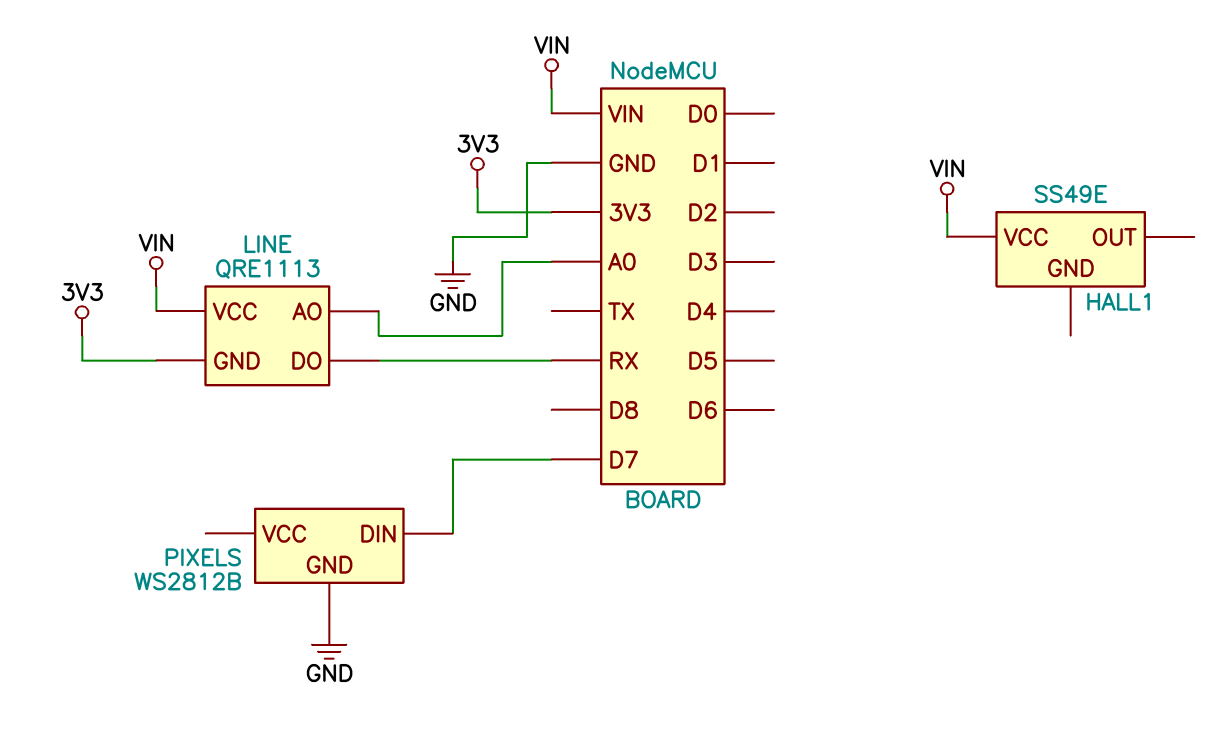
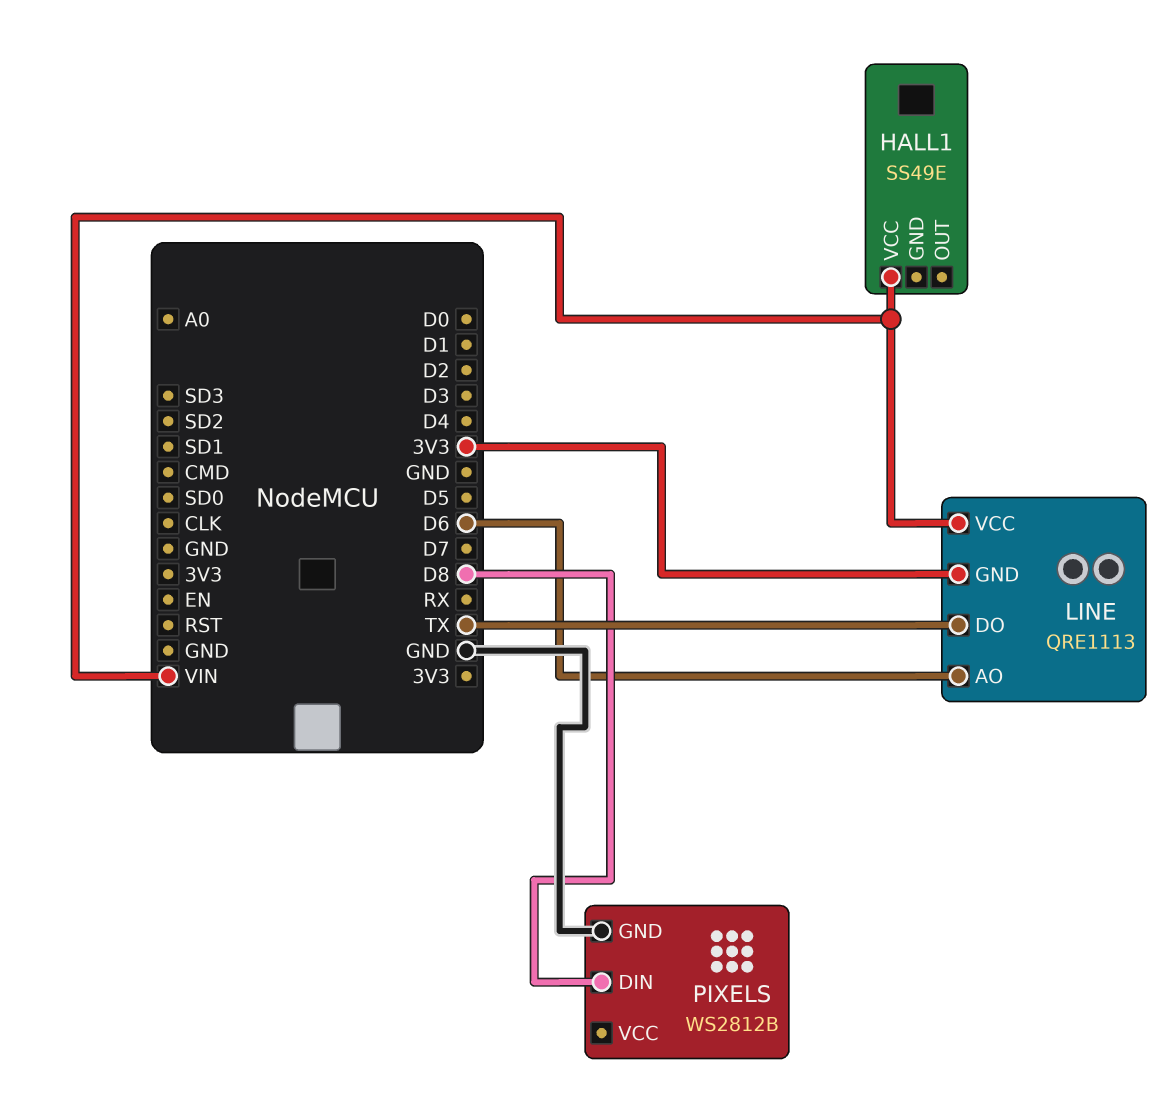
LINE pin AO: A0 -> D6
LINE pin DO: RX -> TX
PIXELS pin DIN: D7 -> D8

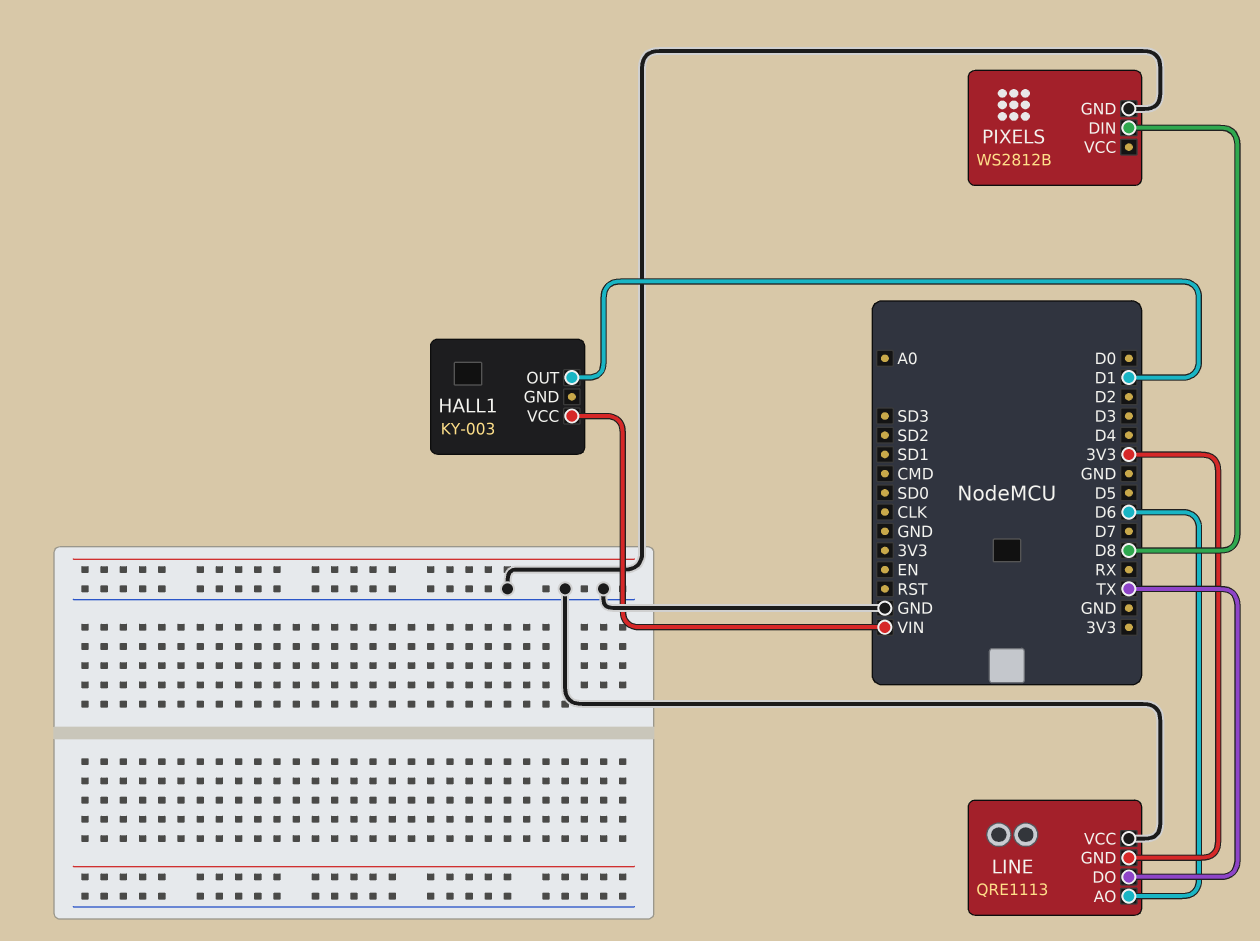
HALL1: SS49E -> KY-003
HALL1 pin OUT: none -> D1
LINE pin VCC: VIN -> GND

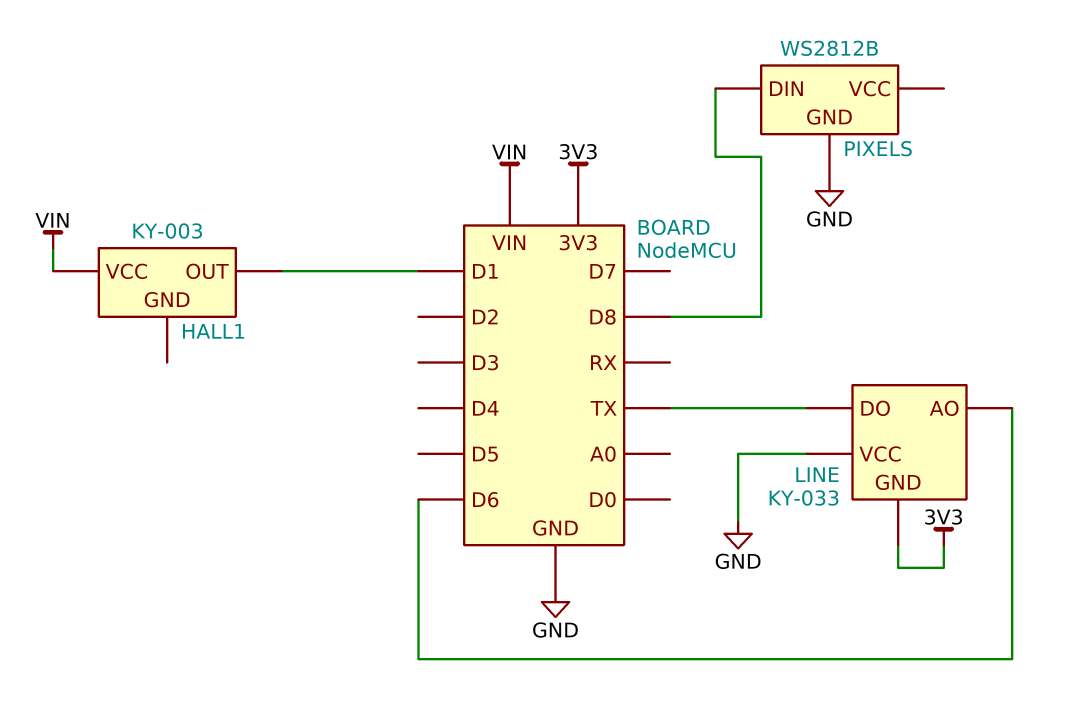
LINE: QRE1113 -> KY-033

